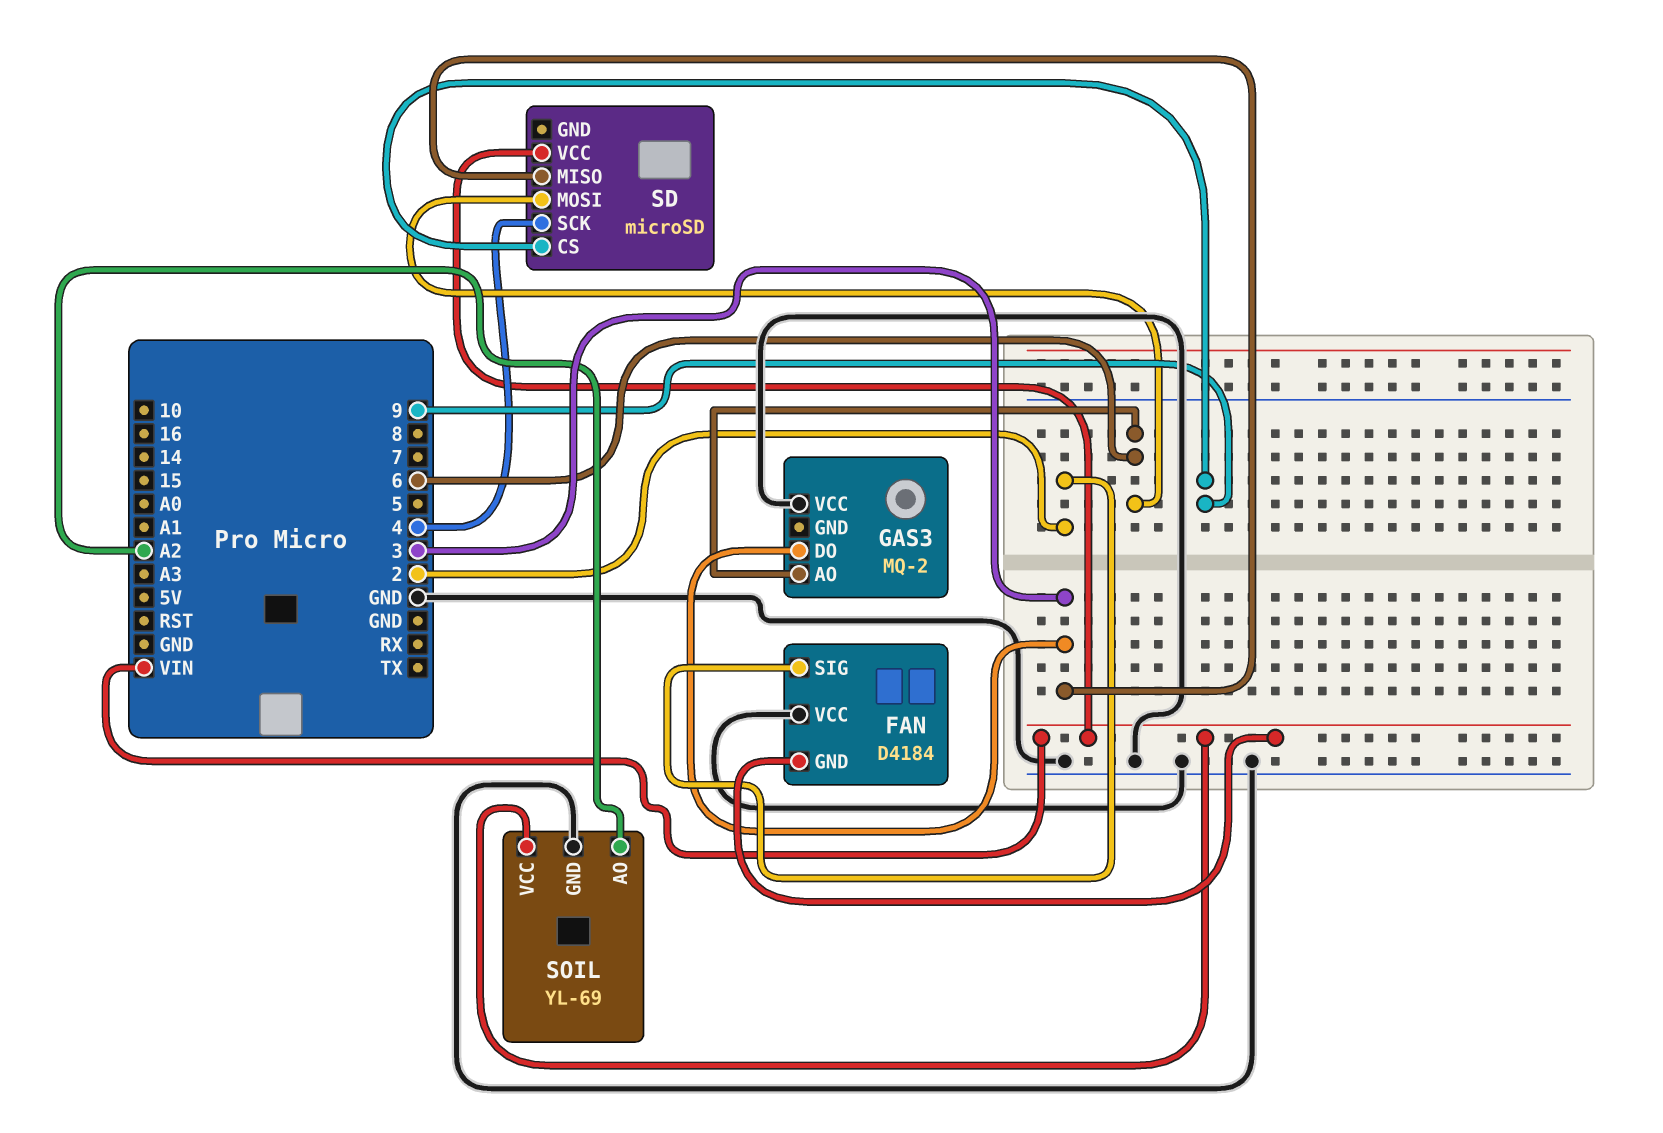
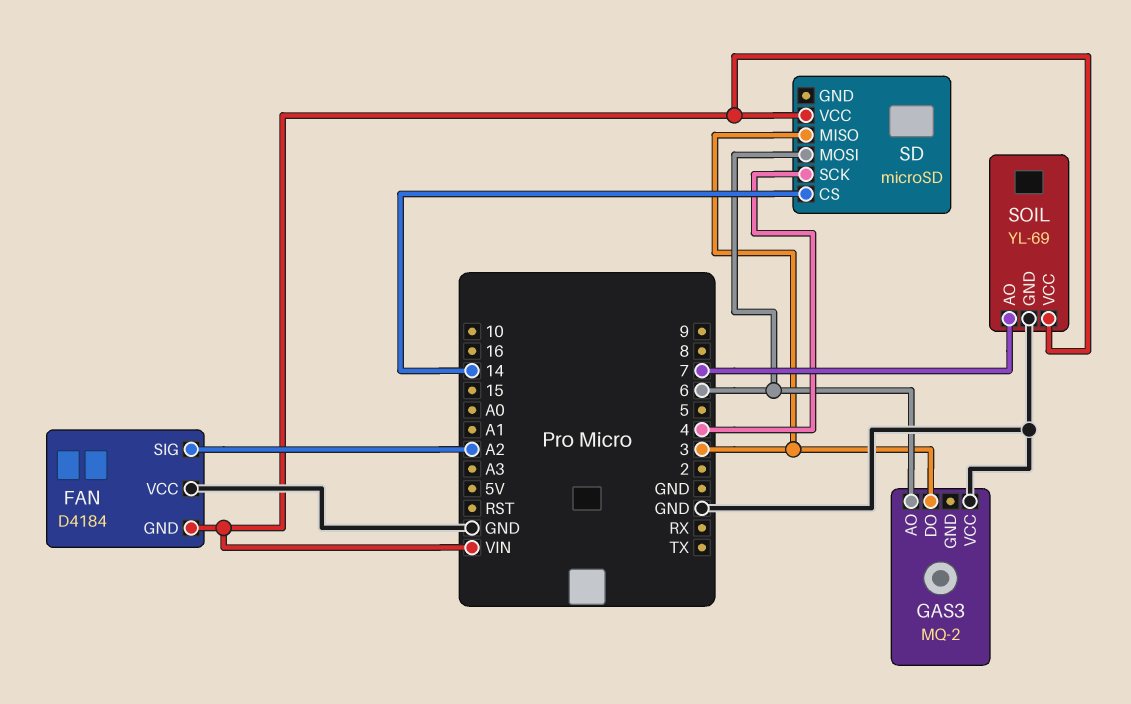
FAN pin SIG: 2 -> A2
SD pin CS: 9 -> 14
SOIL pin AO: A2 -> 7

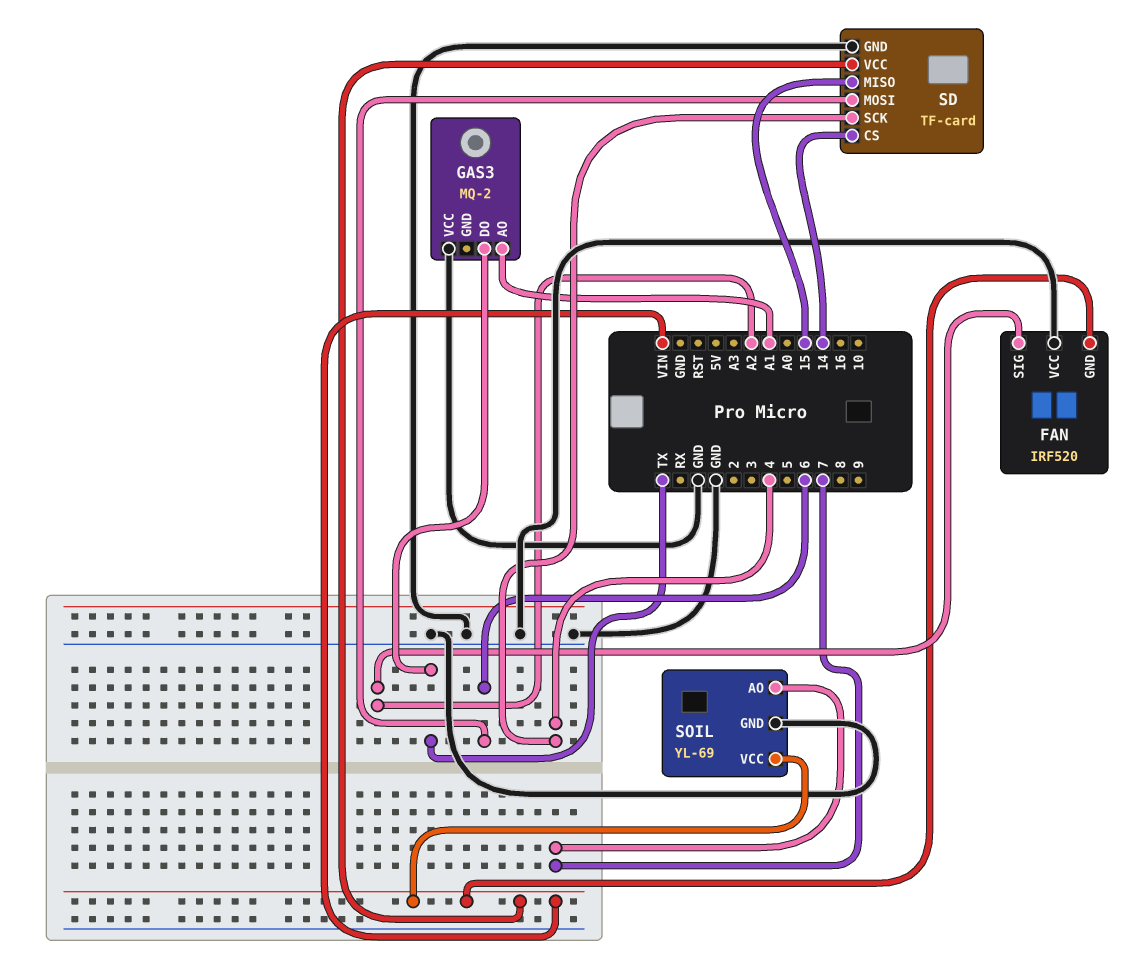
FAN: D4184 -> IRF520
GAS3 pin AO: 6 -> A1
GAS3 pin DO: 3 -> TX
SD: microSD -> TF-card
SD pin GND: none -> GND
SD pin MISO: 3 -> 15

